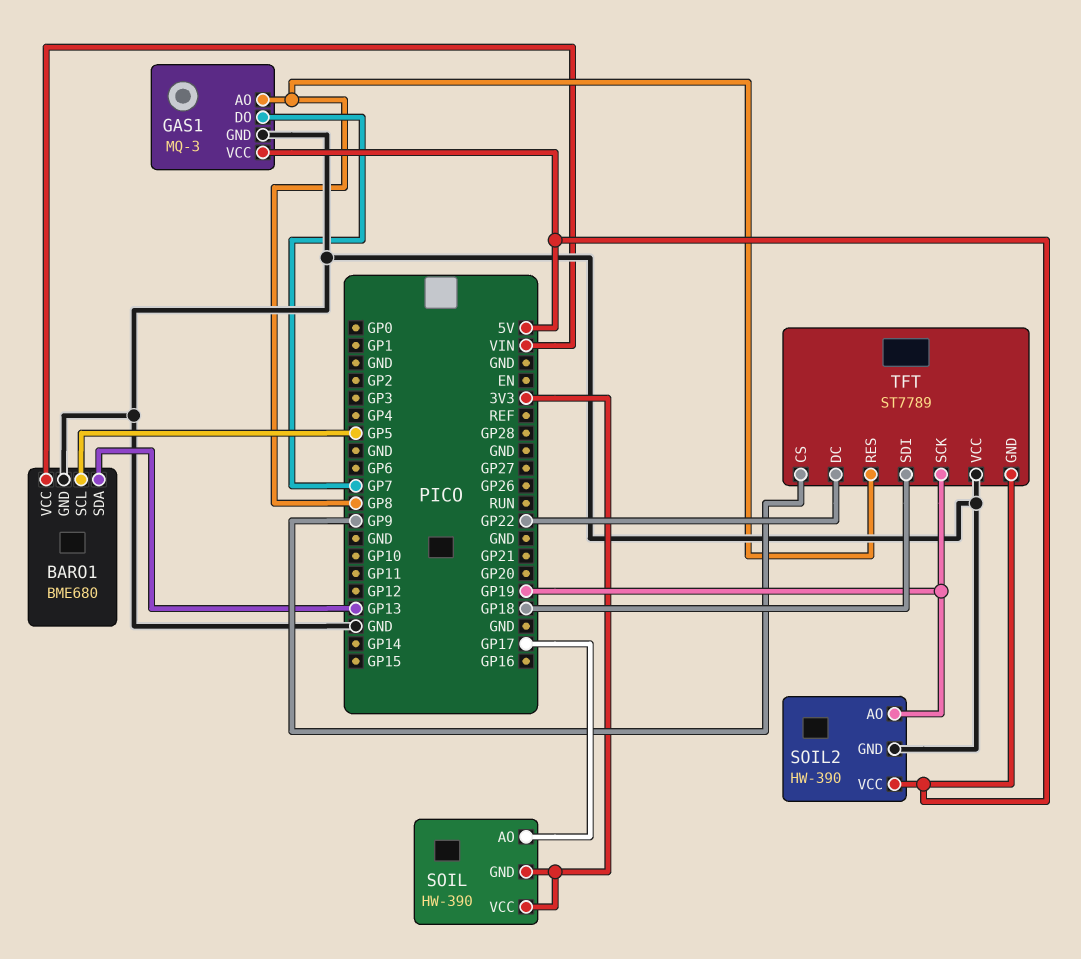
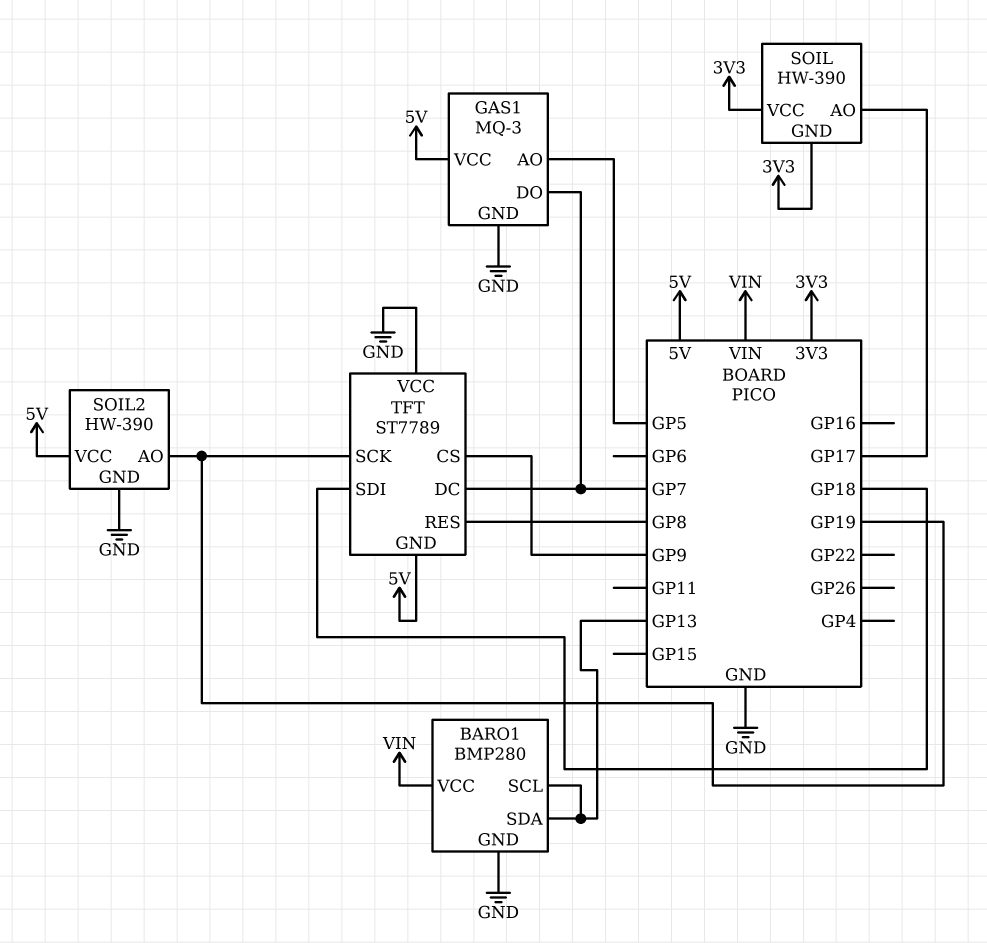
BARO1: BME680 -> BMP280
BARO1 pin SCL: GP5 -> GP13
GAS1 pin AO: GP8 -> GP5
TFT pin DC: GP22 -> GP7

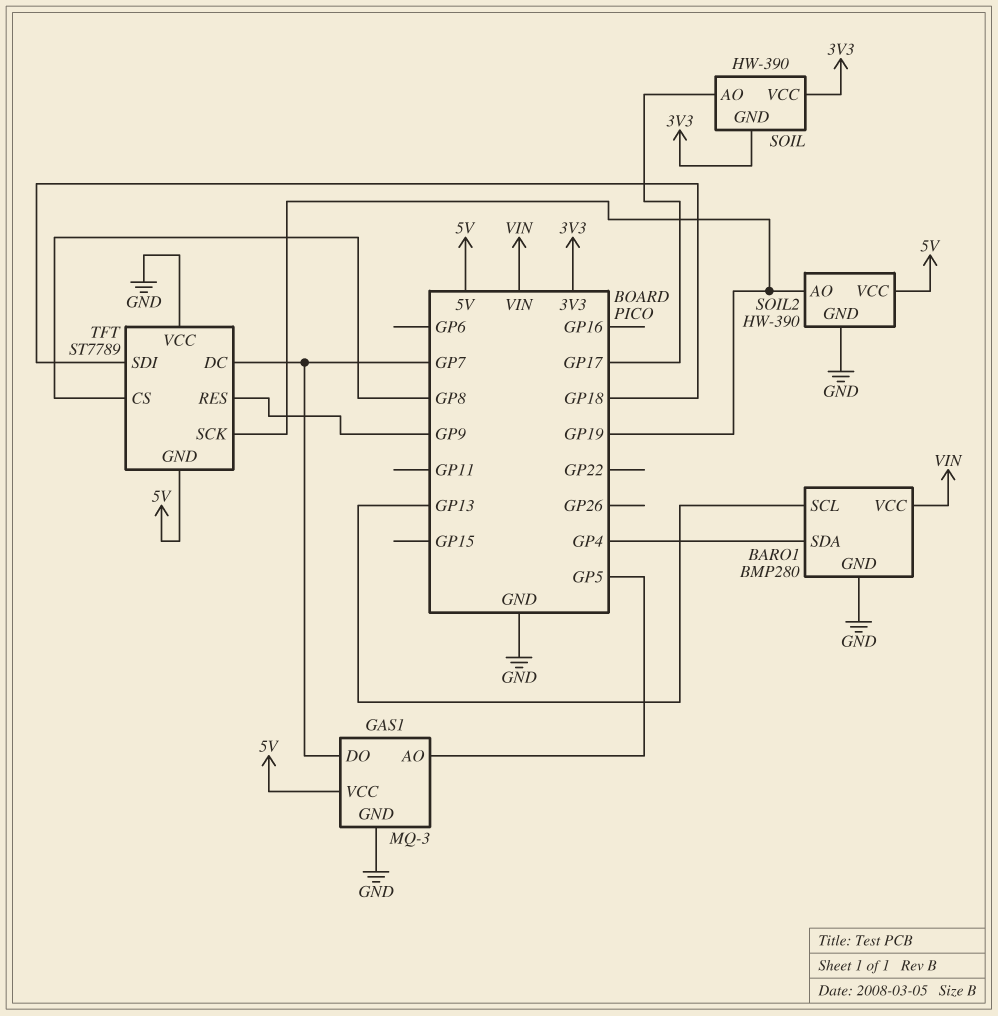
BARO1 pin SDA: GP13 -> GP4
TFT pin CS: GP9 -> GP8
TFT pin RES: GP8 -> GP9

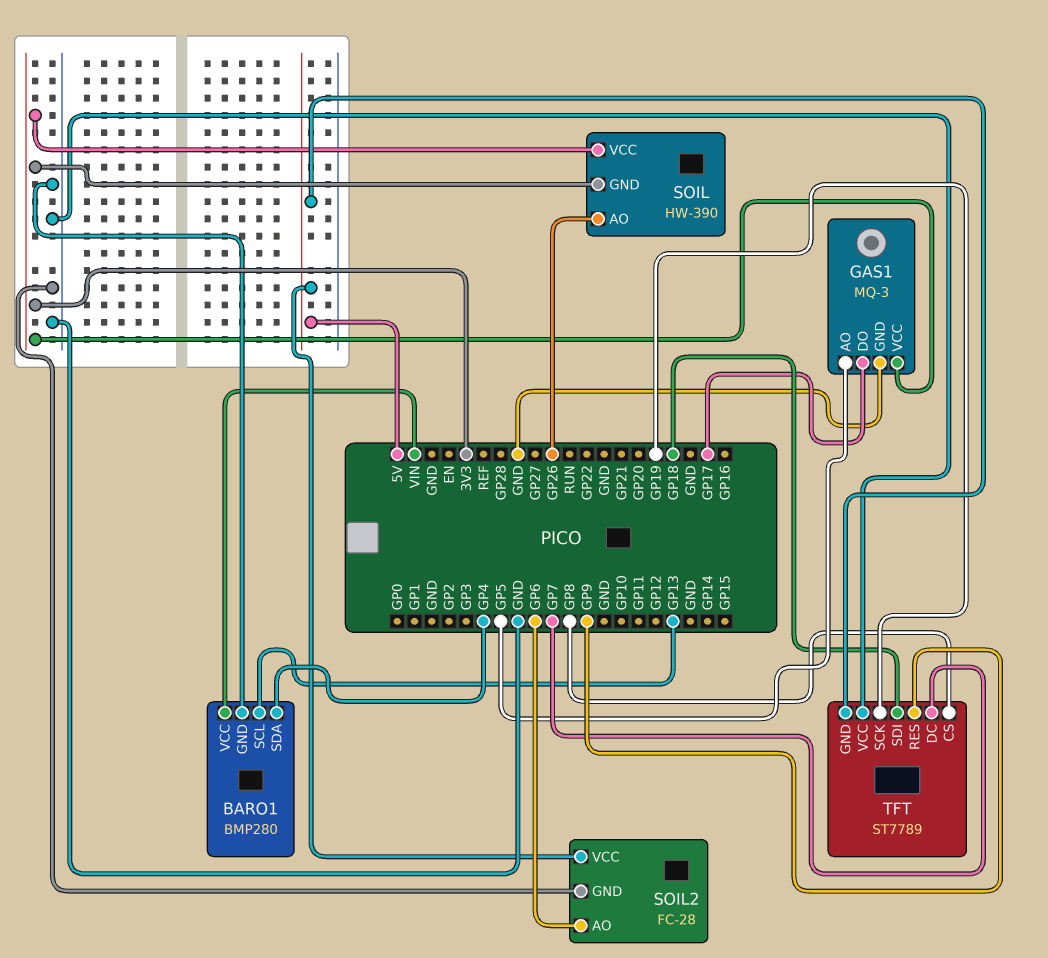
GAS1 pin DO: GP7 -> GP17
GAS1 pin VCC: 5V -> 3V3
SOIL pin AO: GP17 -> GP26
SOIL2: HW-390 -> FC-28
SOIL2 pin AO: GP19 -> GP6

